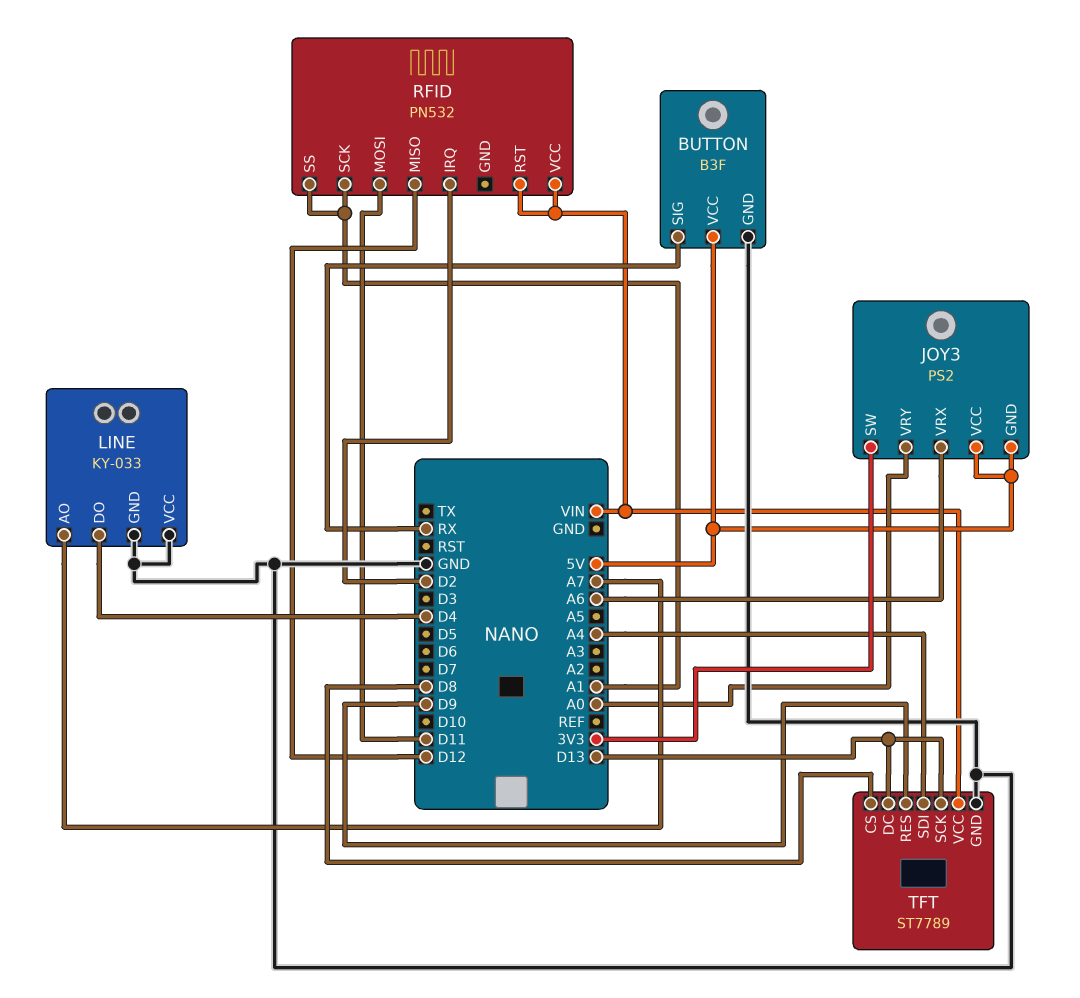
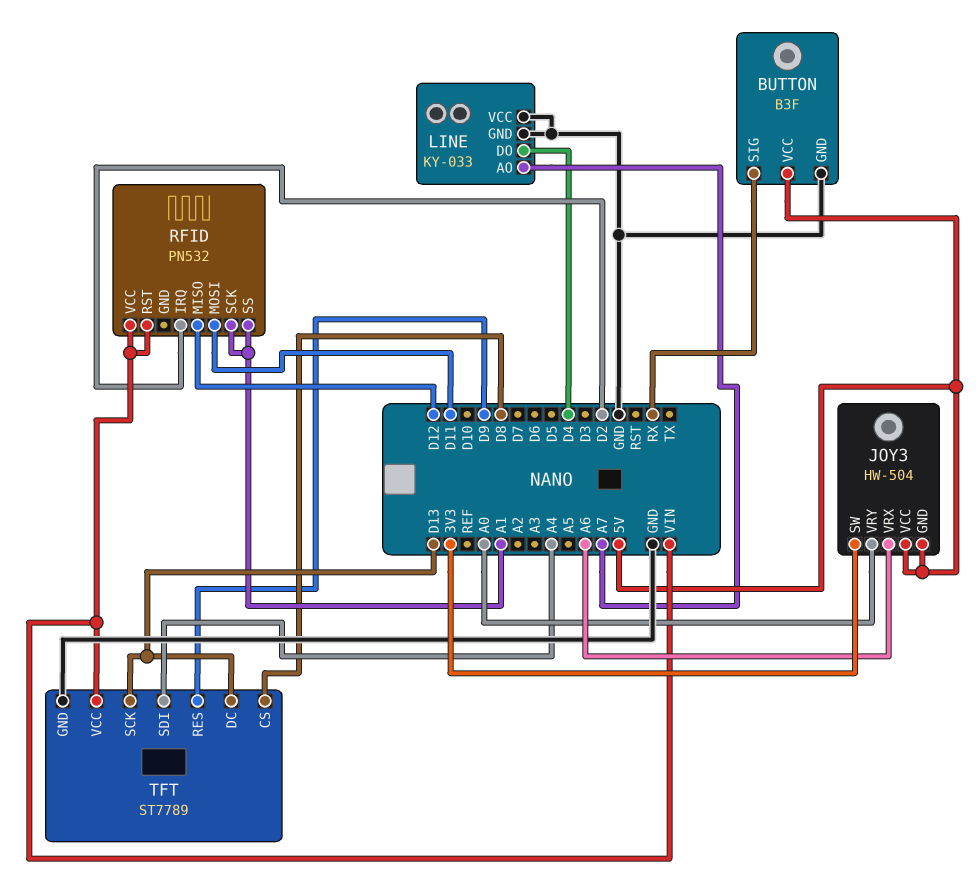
JOY3: PS2 -> HW-504

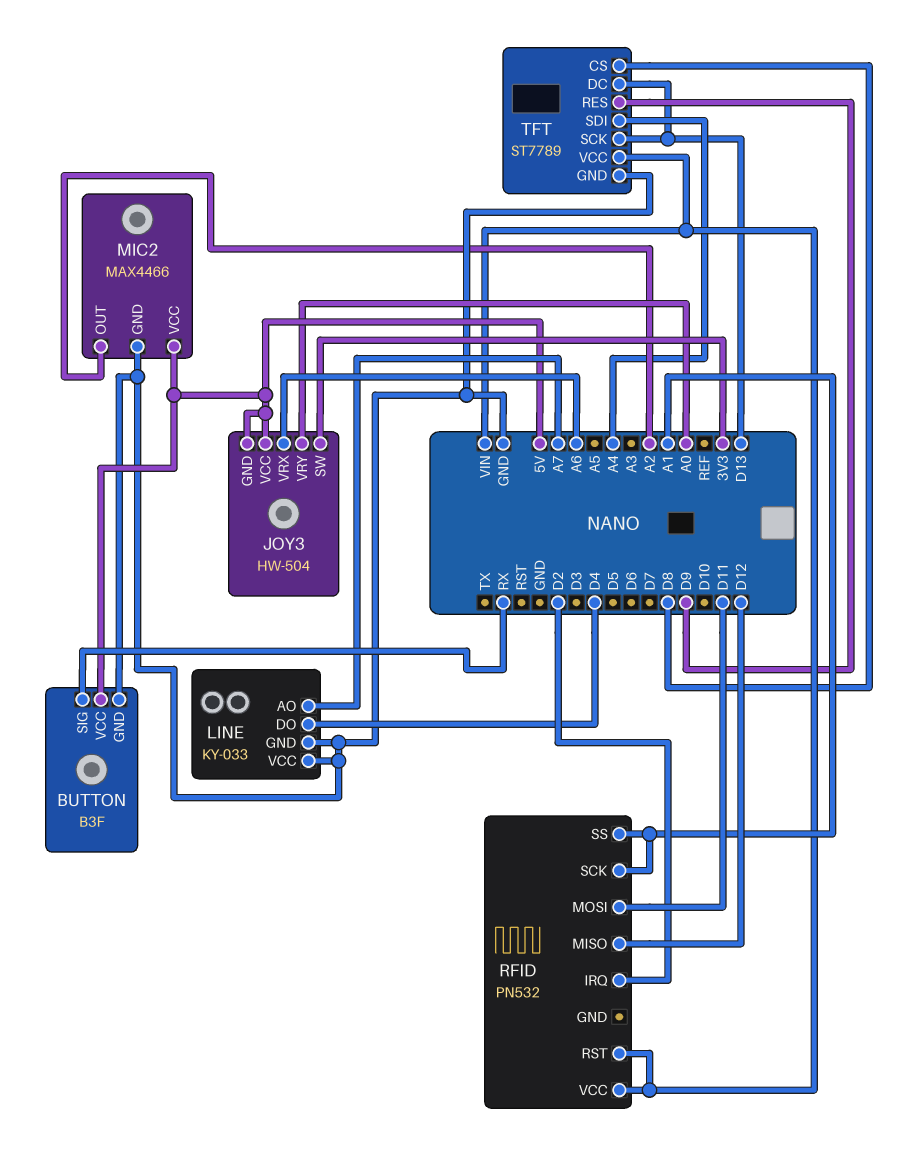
MIC2: none -> MAX4466
MIC2 pin GND: none -> GND
MIC2 pin OUT: none -> A2
MIC2 pin VCC: none -> 5V

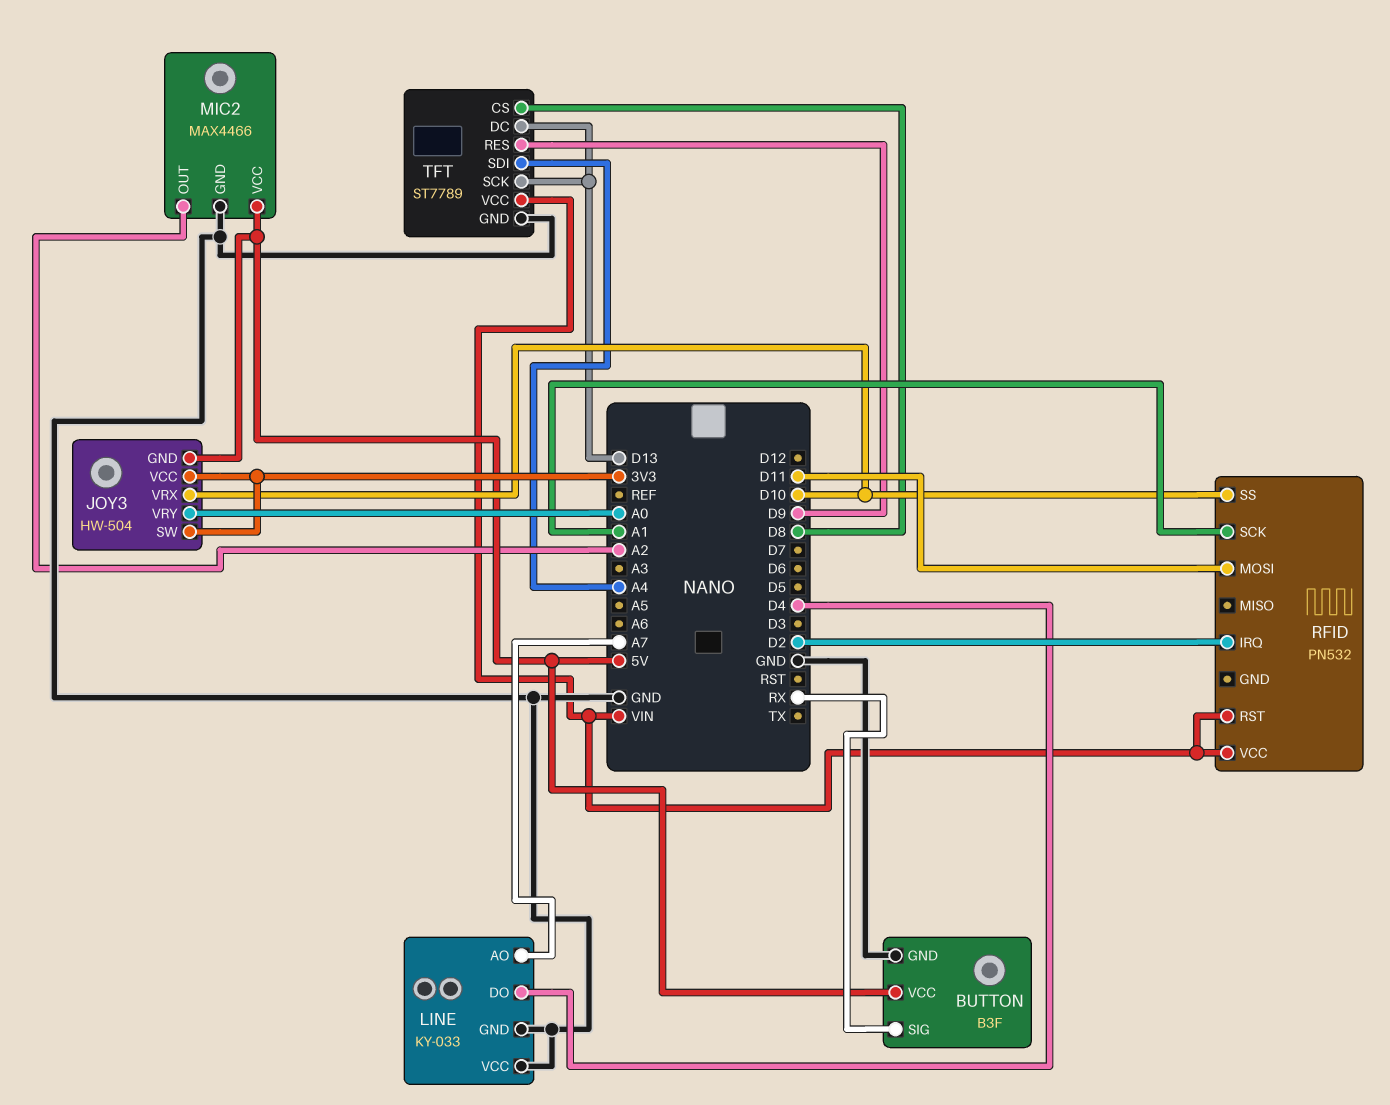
JOY3 pin VCC: 5V -> 3V3
JOY3 pin VRX: A6 -> D10
RFID pin MISO: D12 -> none
RFID pin SS: A1 -> D10

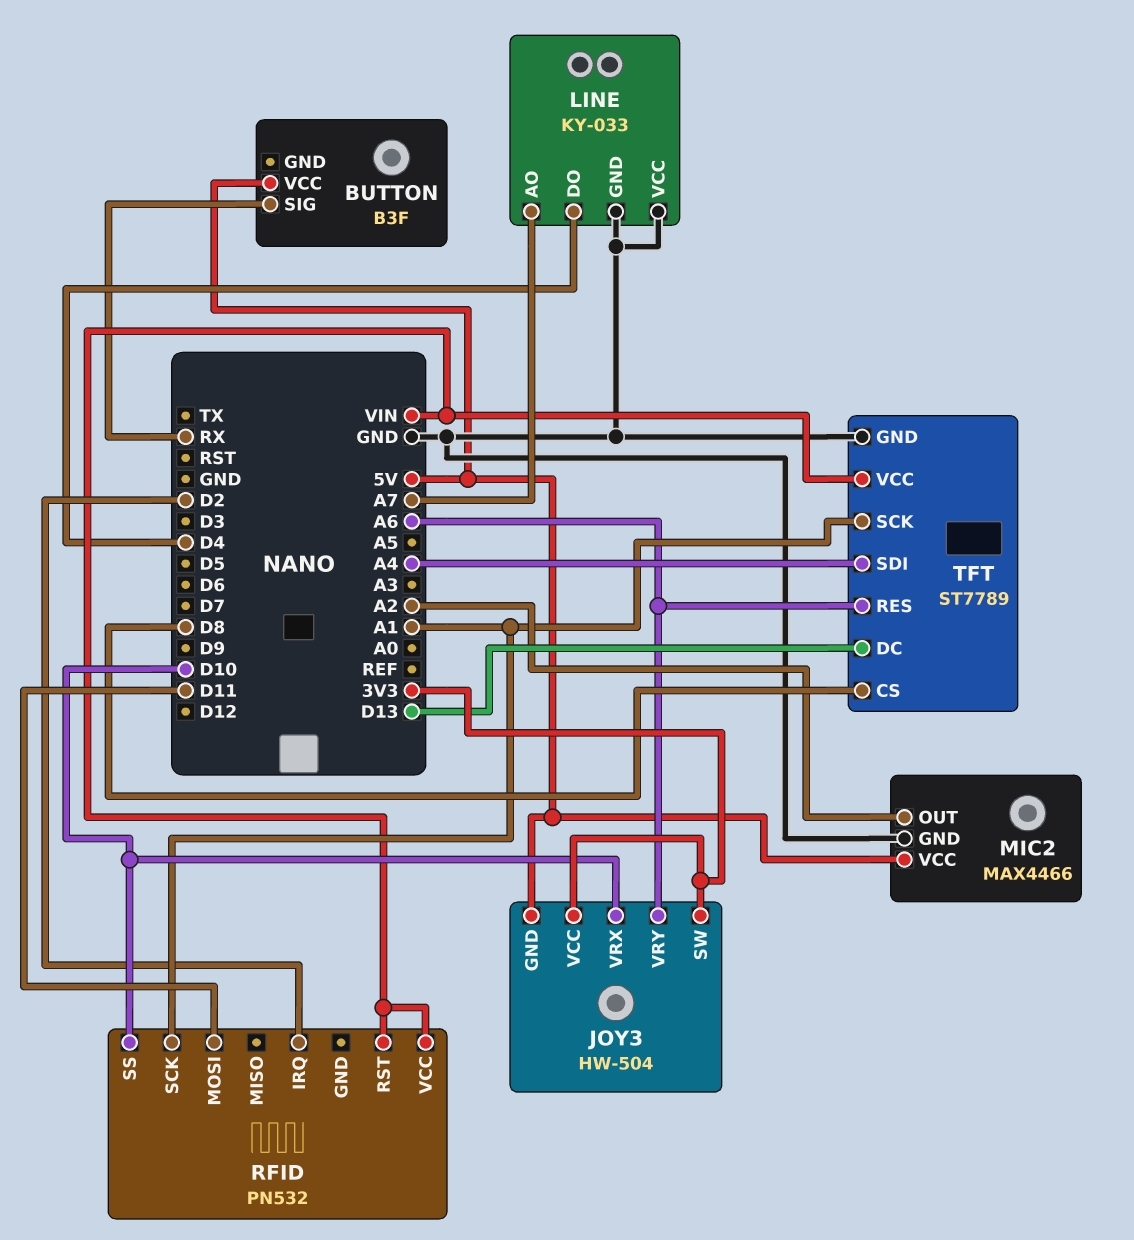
BUTTON pin GND: GND -> none
JOY3 pin VRY: A0 -> A6
TFT pin RES: D9 -> A6
TFT pin SCK: D13 -> A1

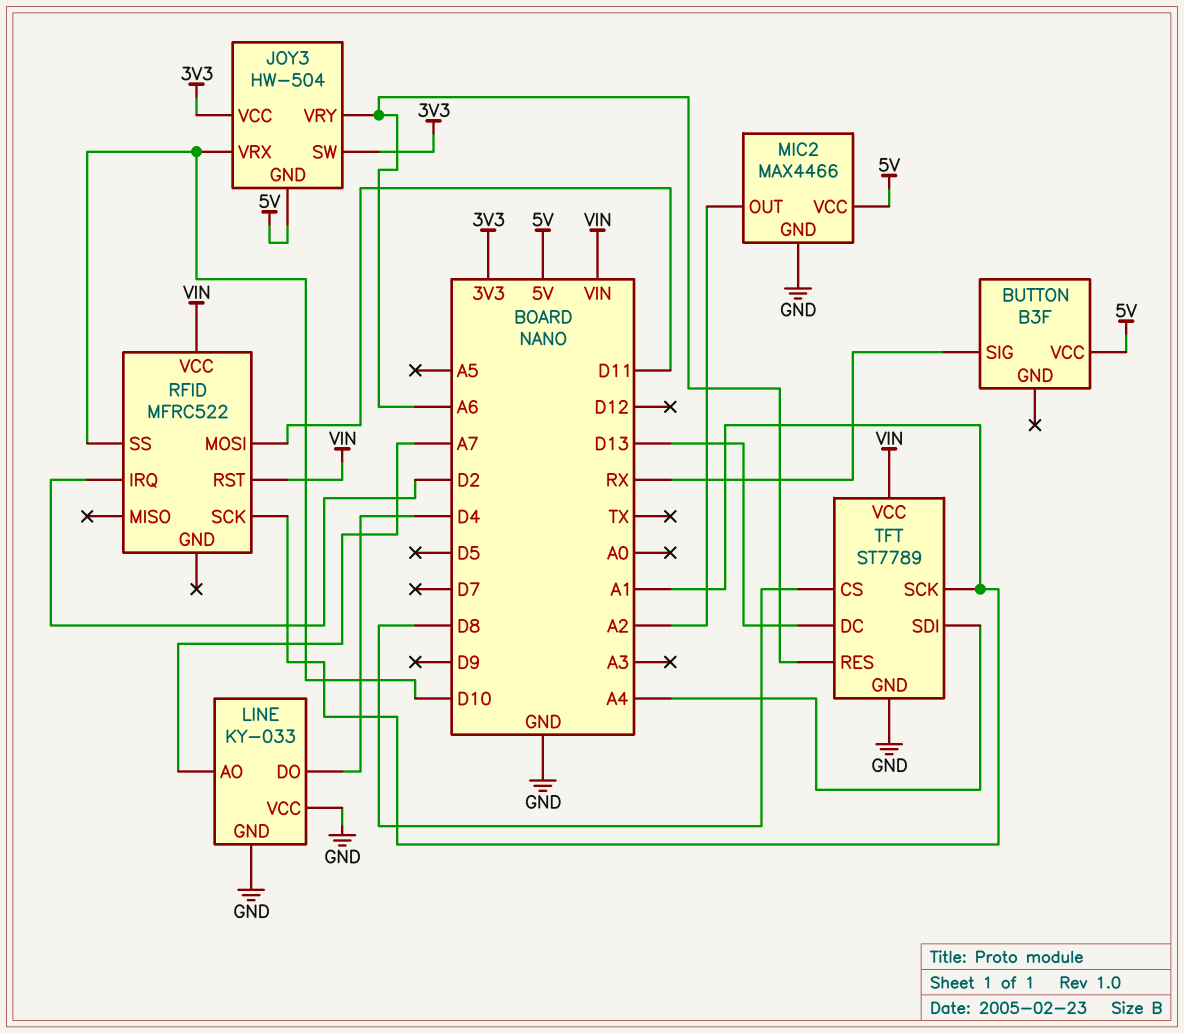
RFID: PN532 -> MFRC522

